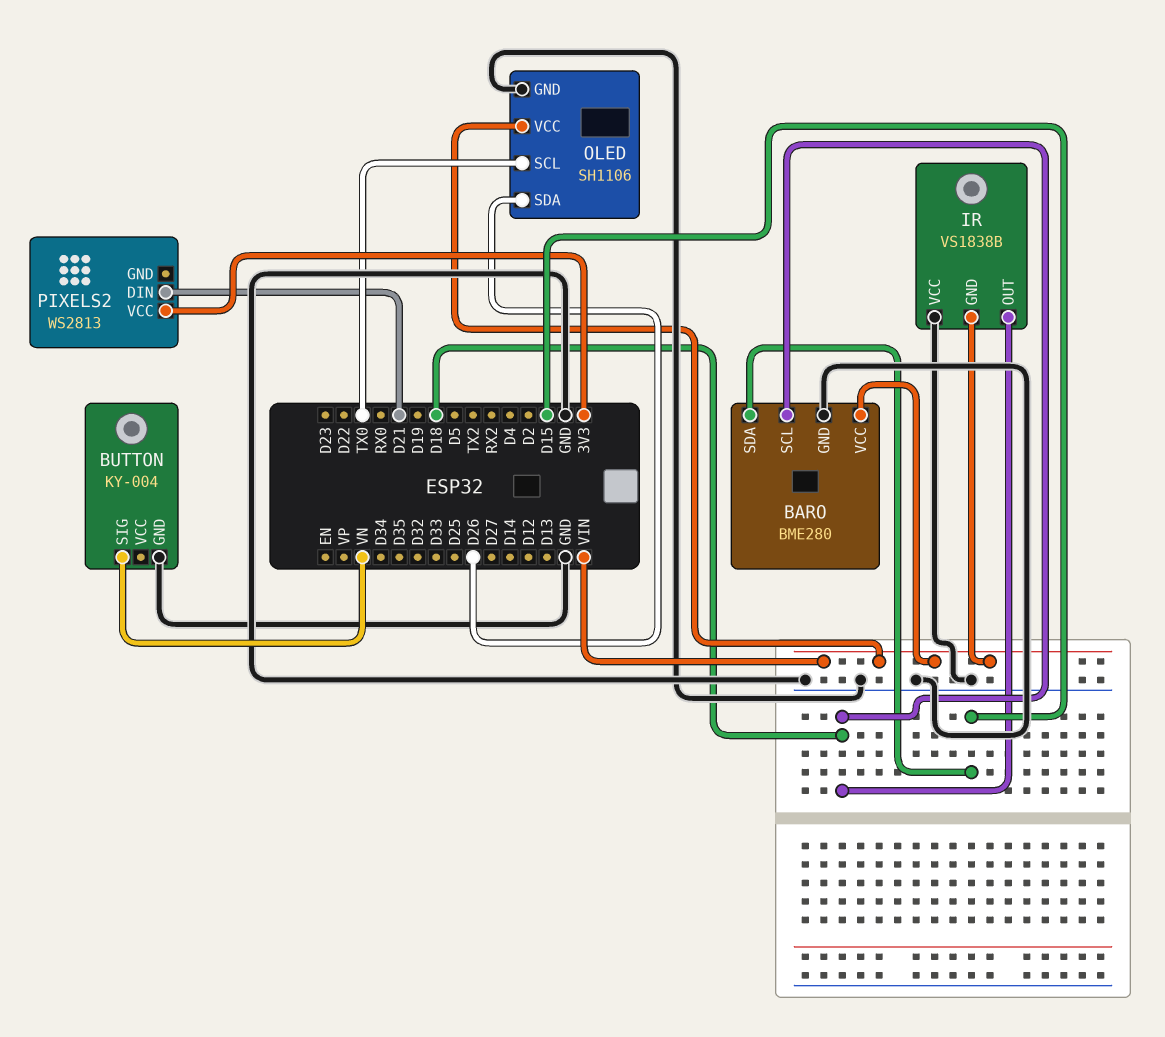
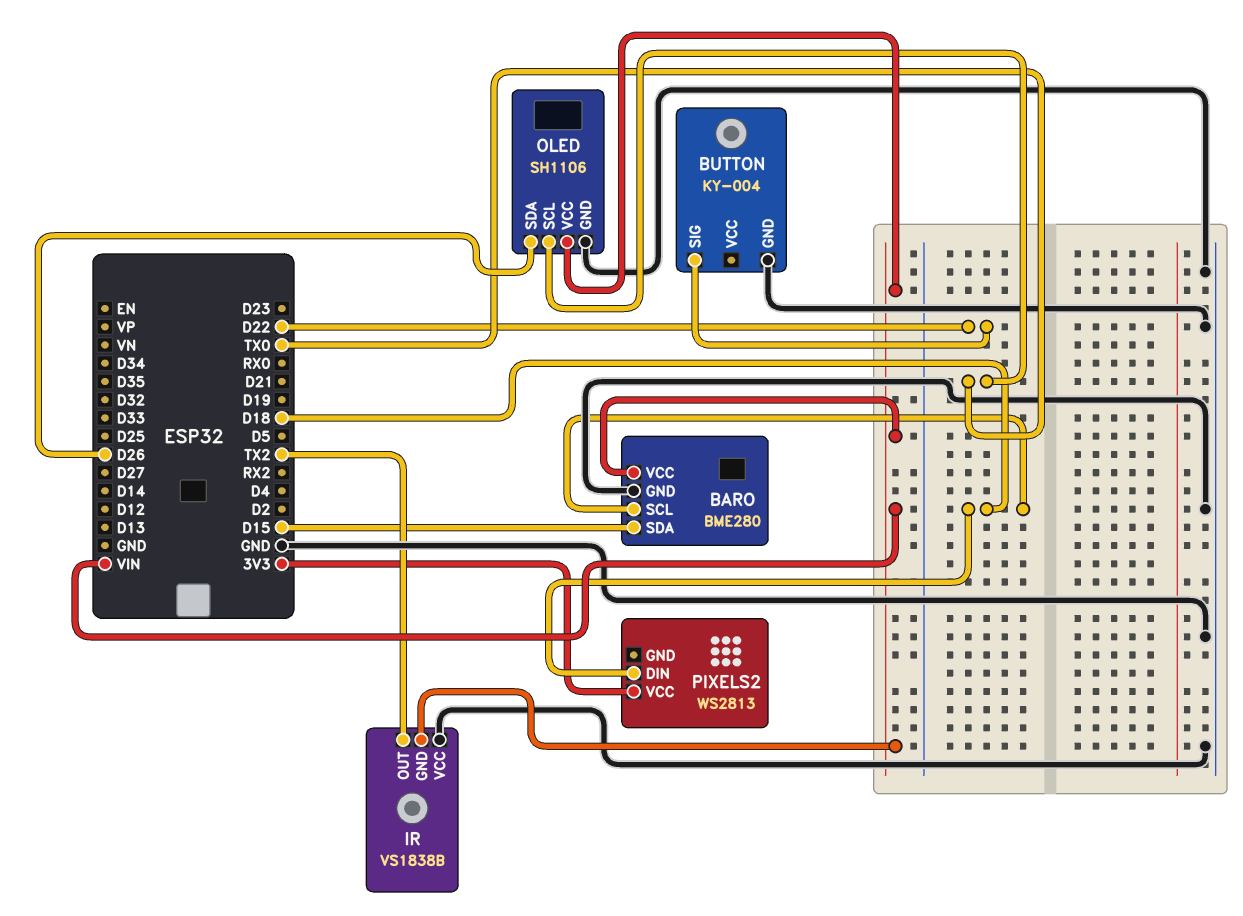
BUTTON pin SIG: VN -> D22
IR pin OUT: D18 -> TX2
PIXELS2 pin DIN: D21 -> D18

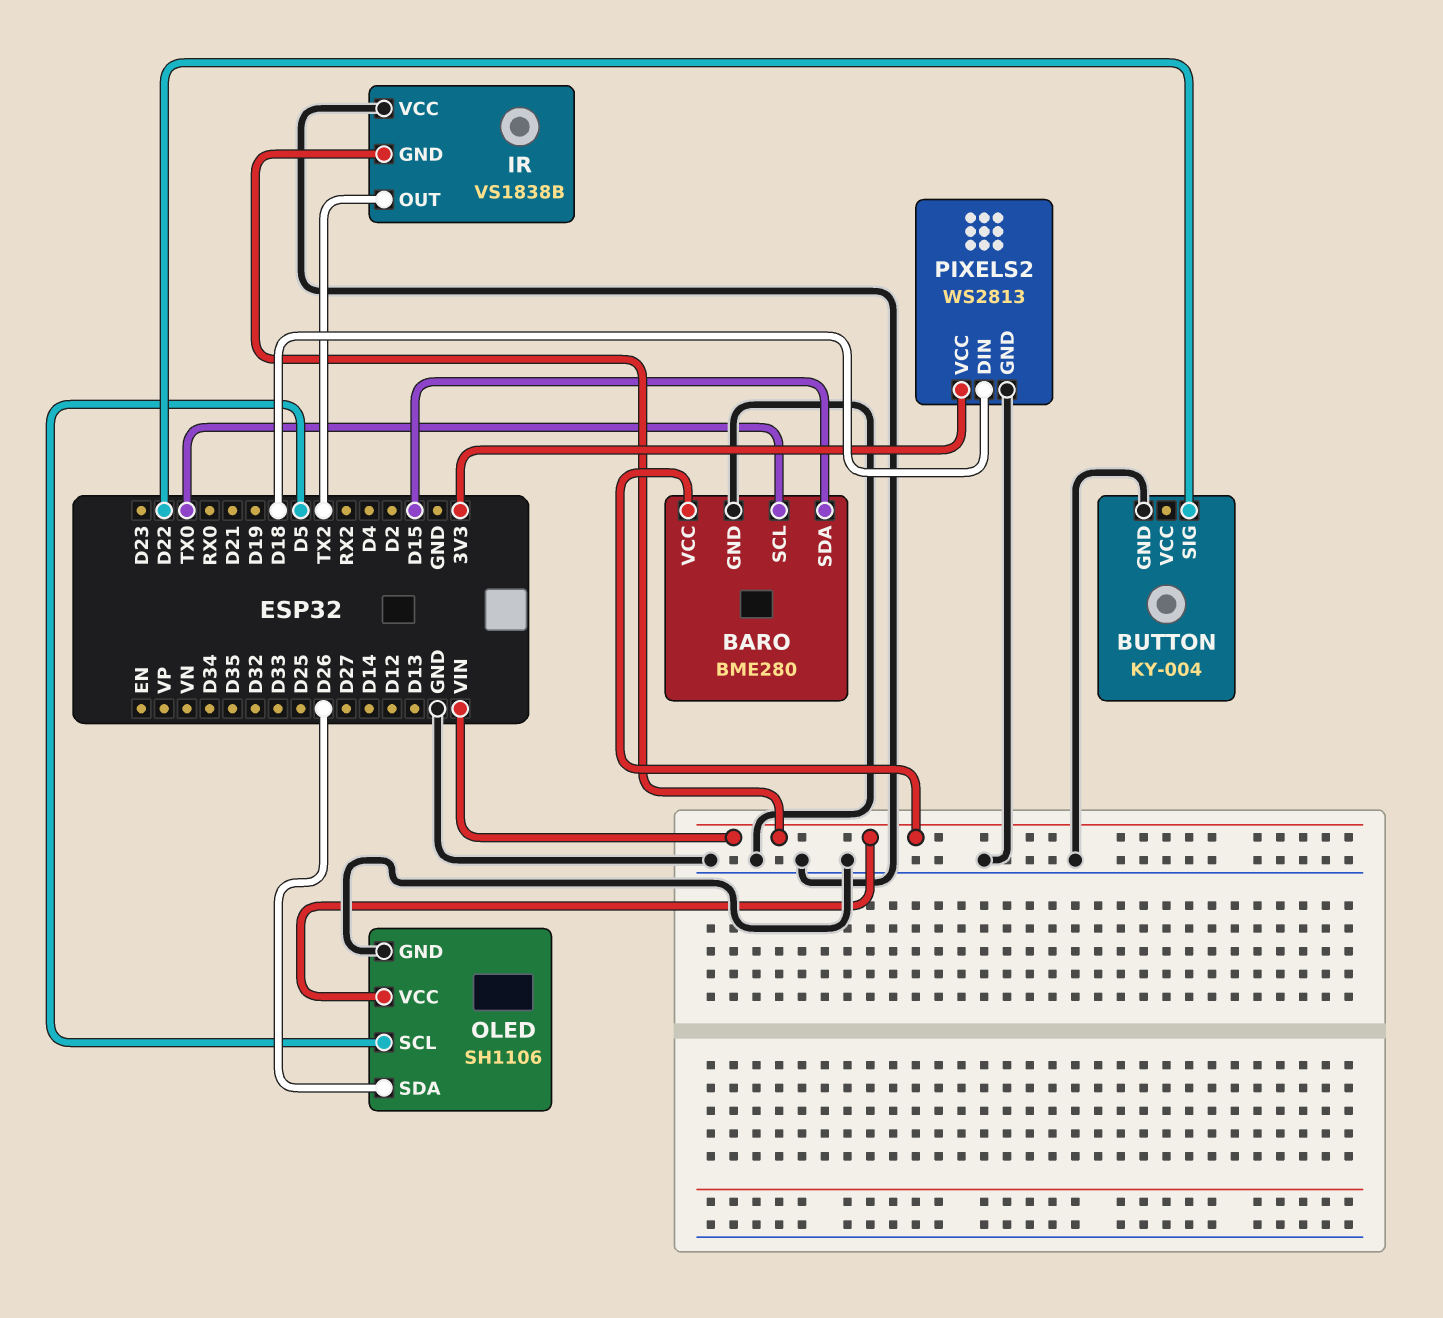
BARO pin SCL: D18 -> TX0
OLED pin SCL: TX0 -> D5
PIXELS2 pin GND: none -> GND

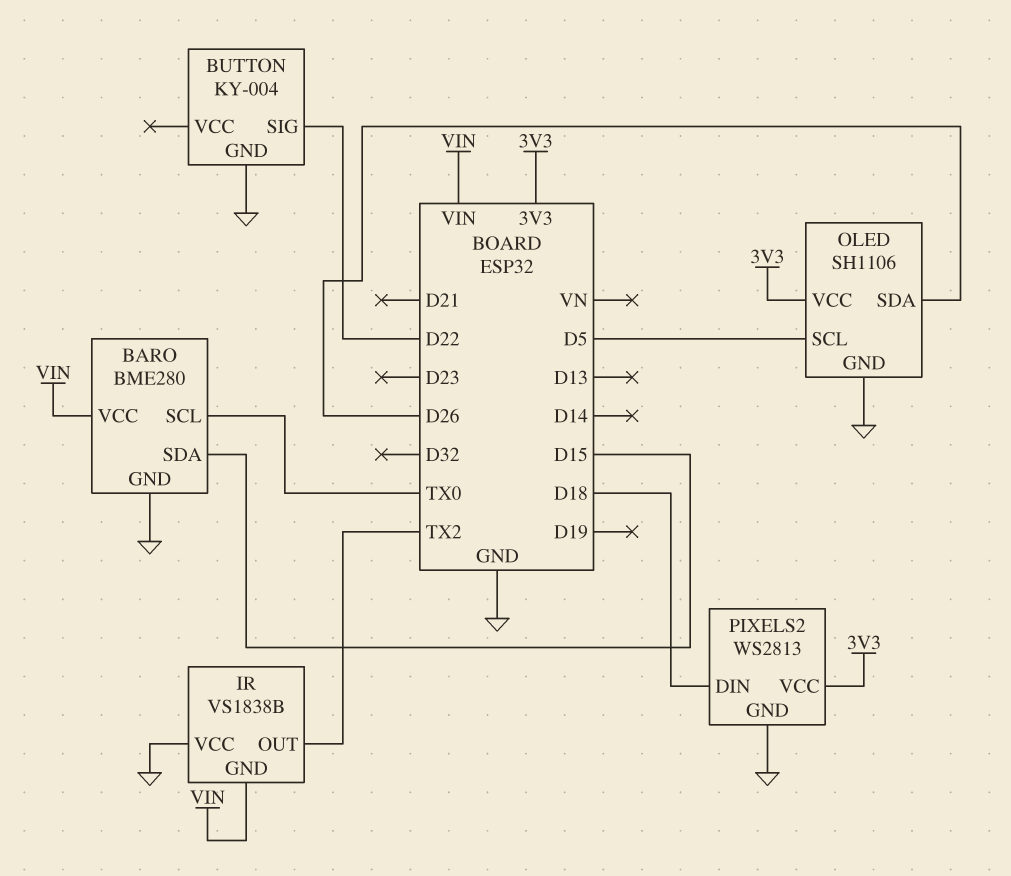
OLED pin VCC: VIN -> 3V3

